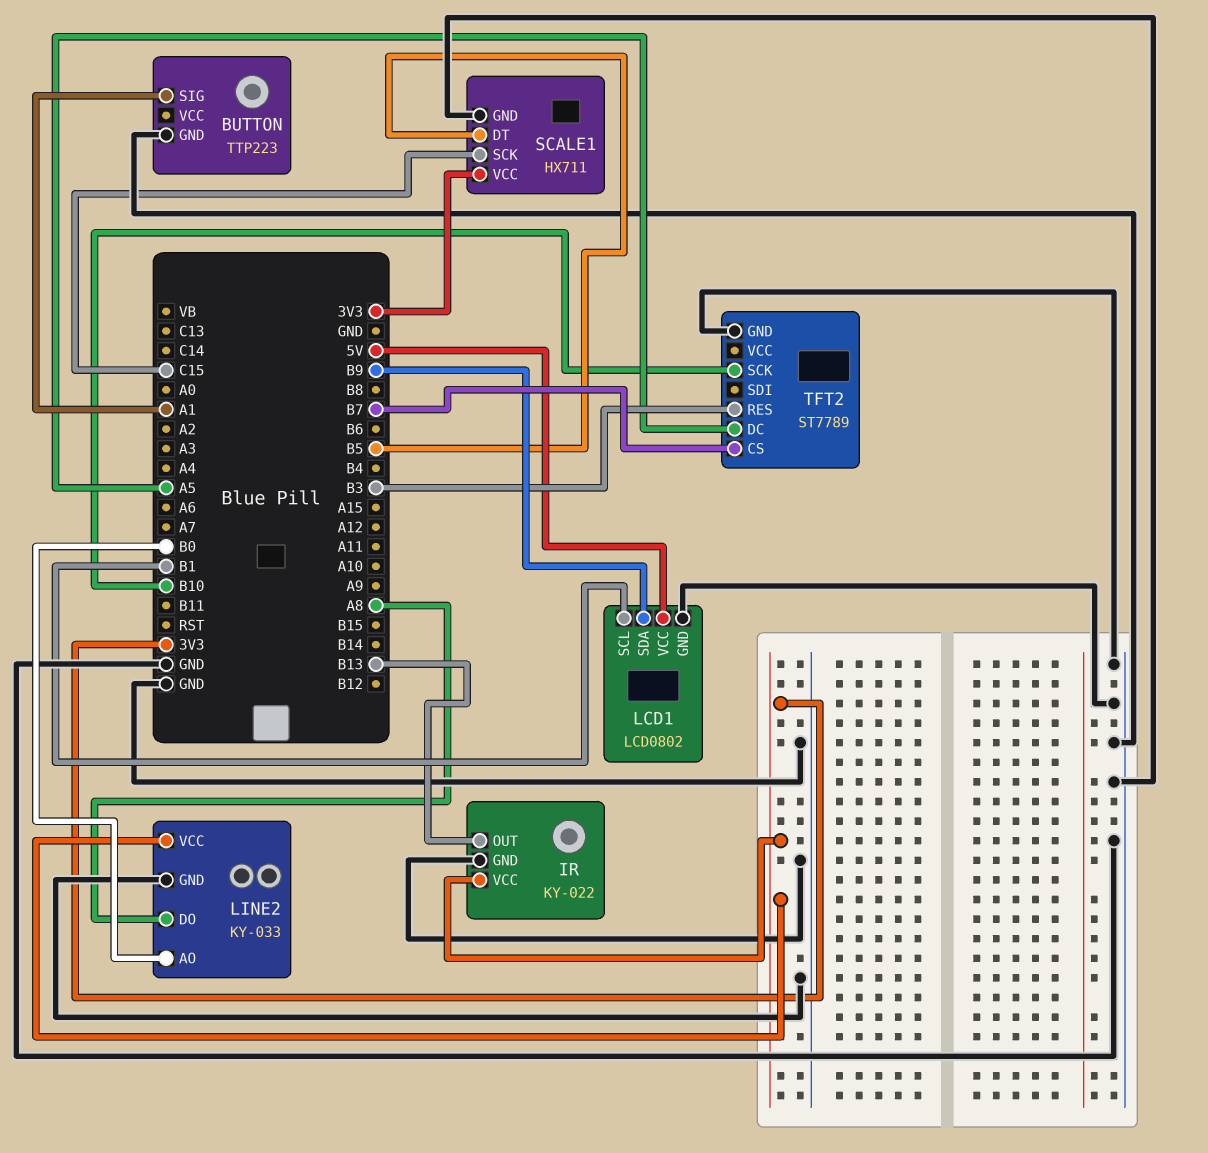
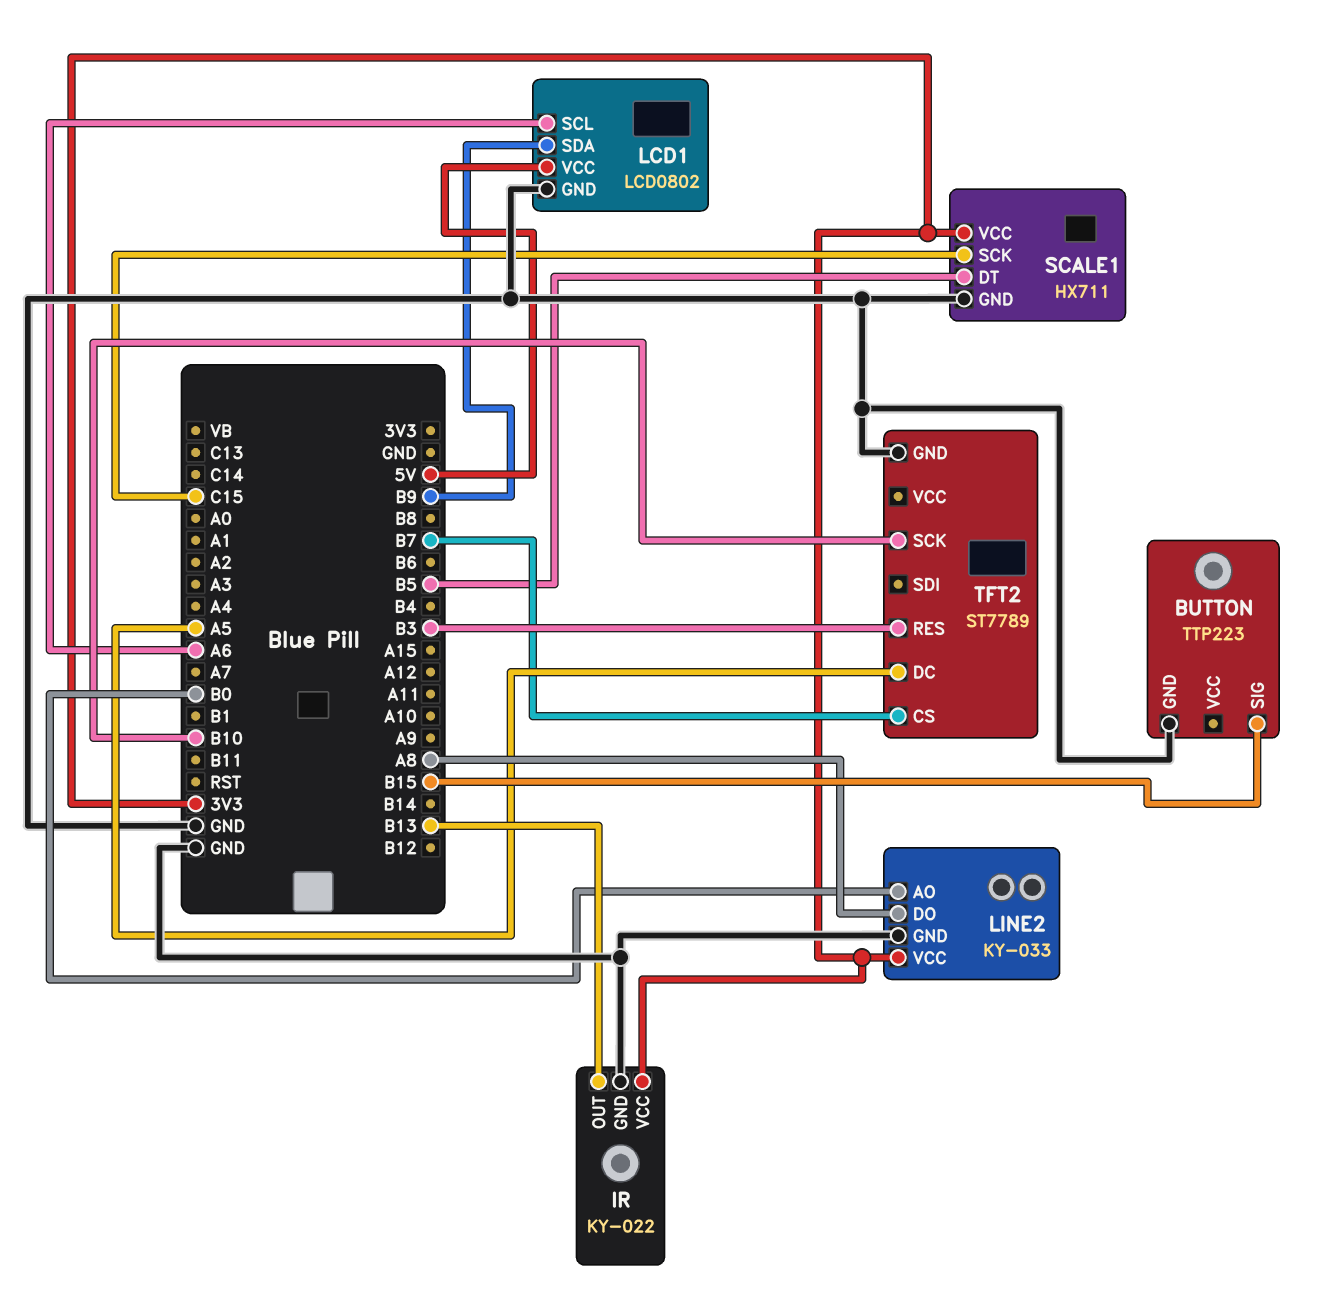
BUTTON pin SIG: A1 -> B15
LCD1 pin SCL: B1 -> A6

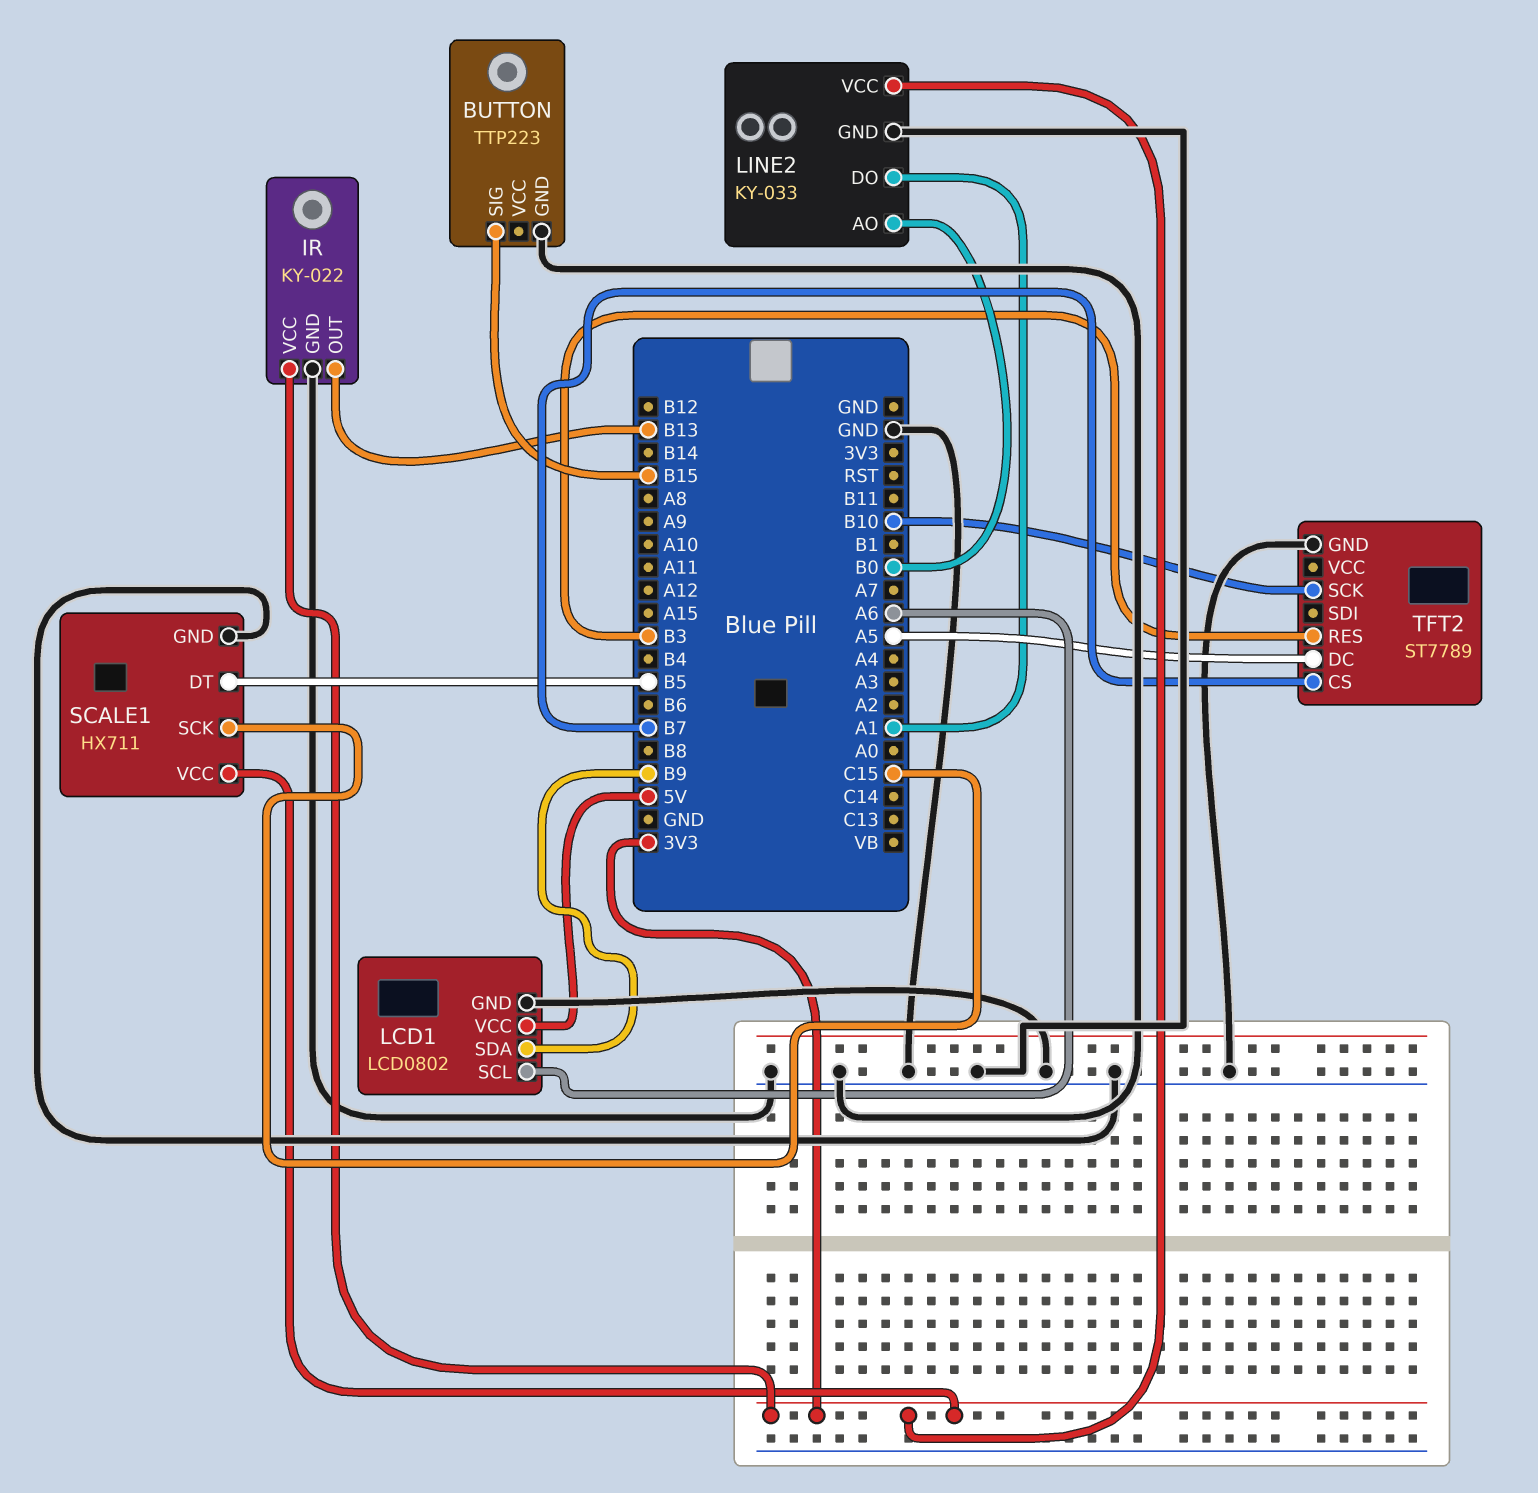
LINE2 pin DO: A8 -> A1

